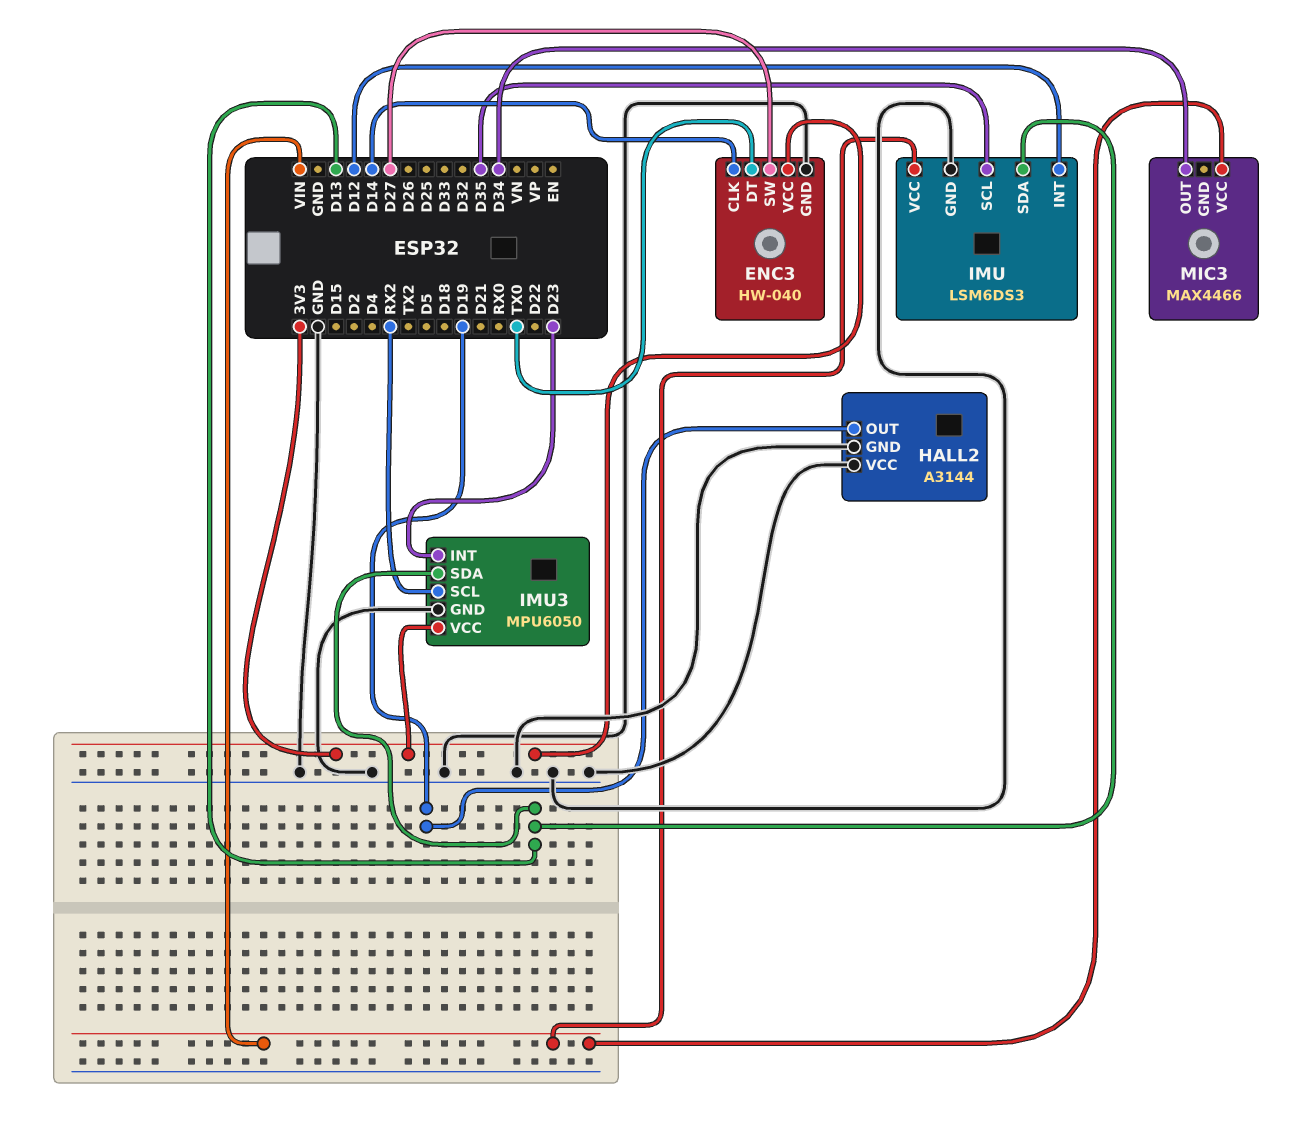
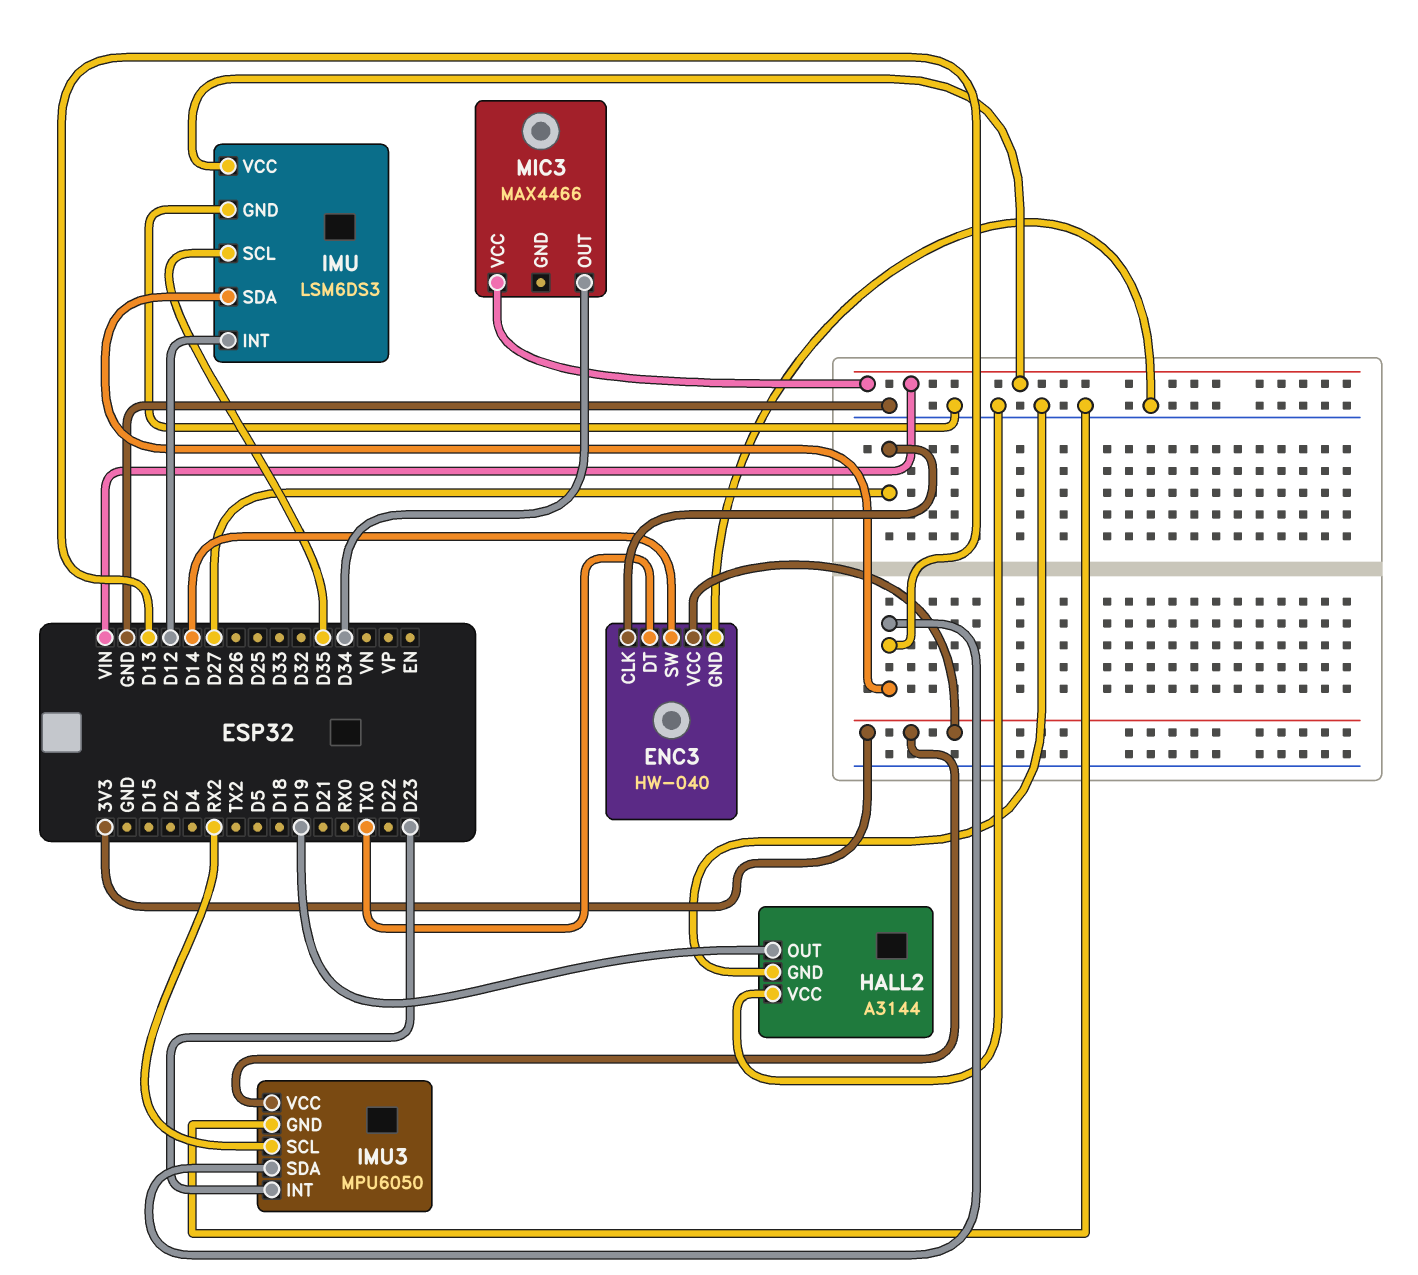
ENC3 pin CLK: D14 -> D27
ENC3 pin SW: D27 -> D14

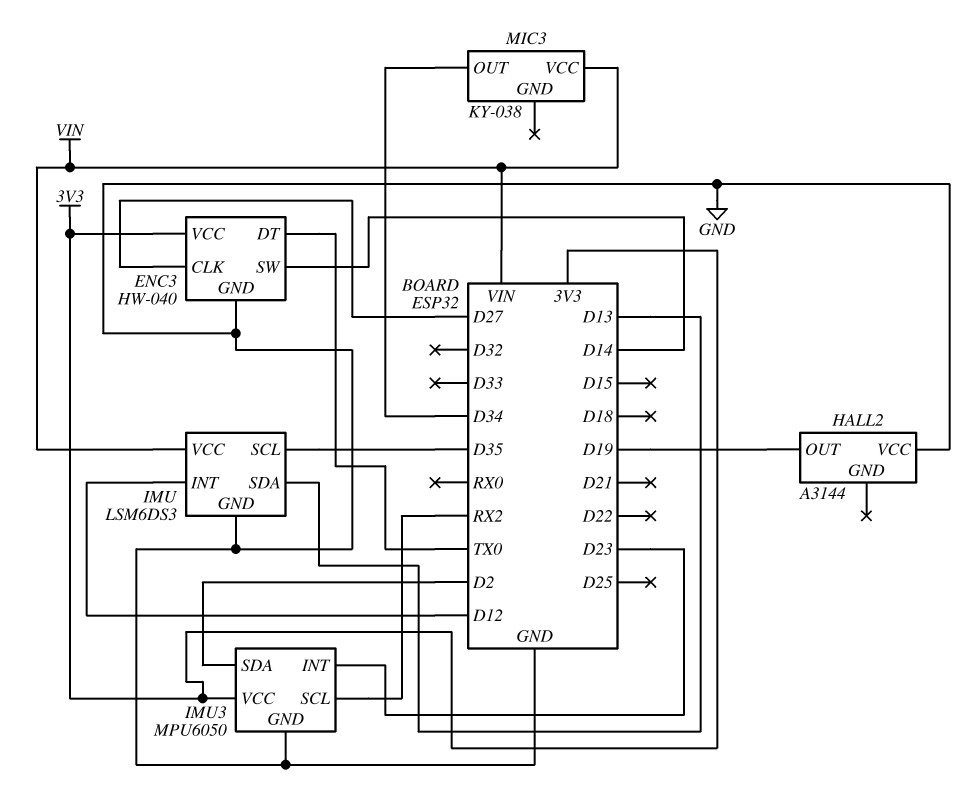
HALL2 pin GND: GND -> none
IMU3 pin SDA: D13 -> D2
MIC3: MAX4466 -> KY-038

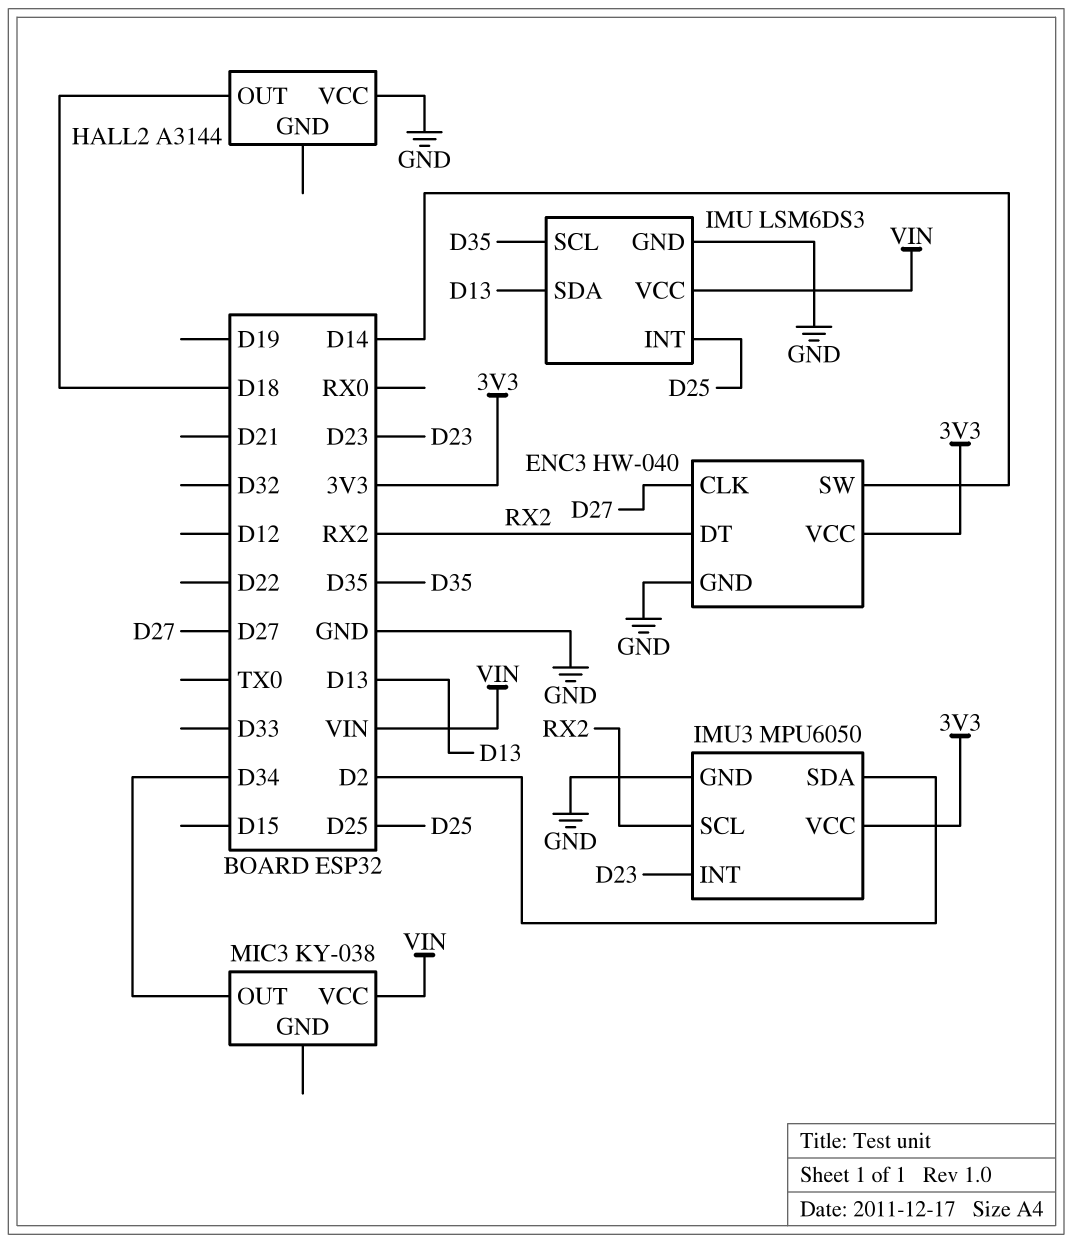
ENC3 pin DT: TX0 -> RX2
HALL2 pin OUT: D19 -> D18
IMU pin INT: D12 -> D25

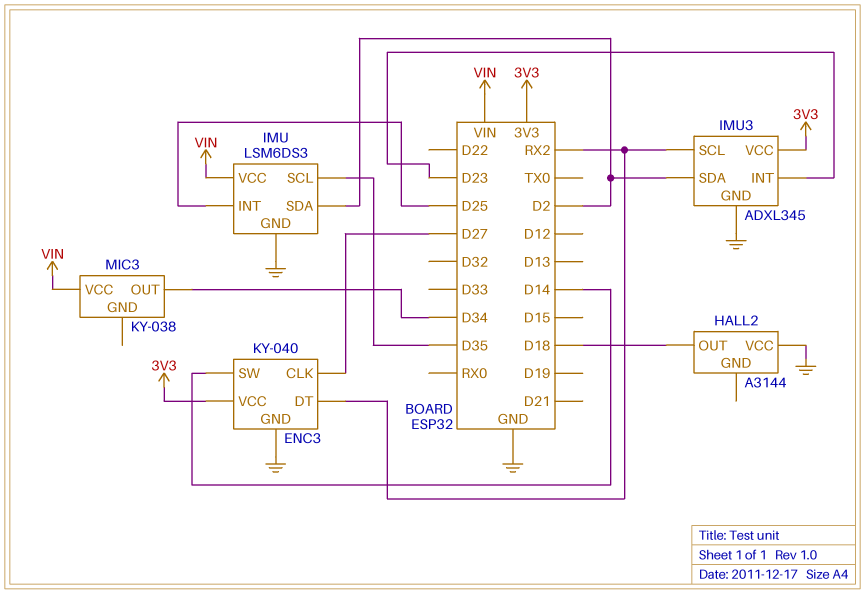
ENC3: HW-040 -> KY-040
IMU pin SDA: D13 -> D2
IMU3: MPU6050 -> ADXL345

